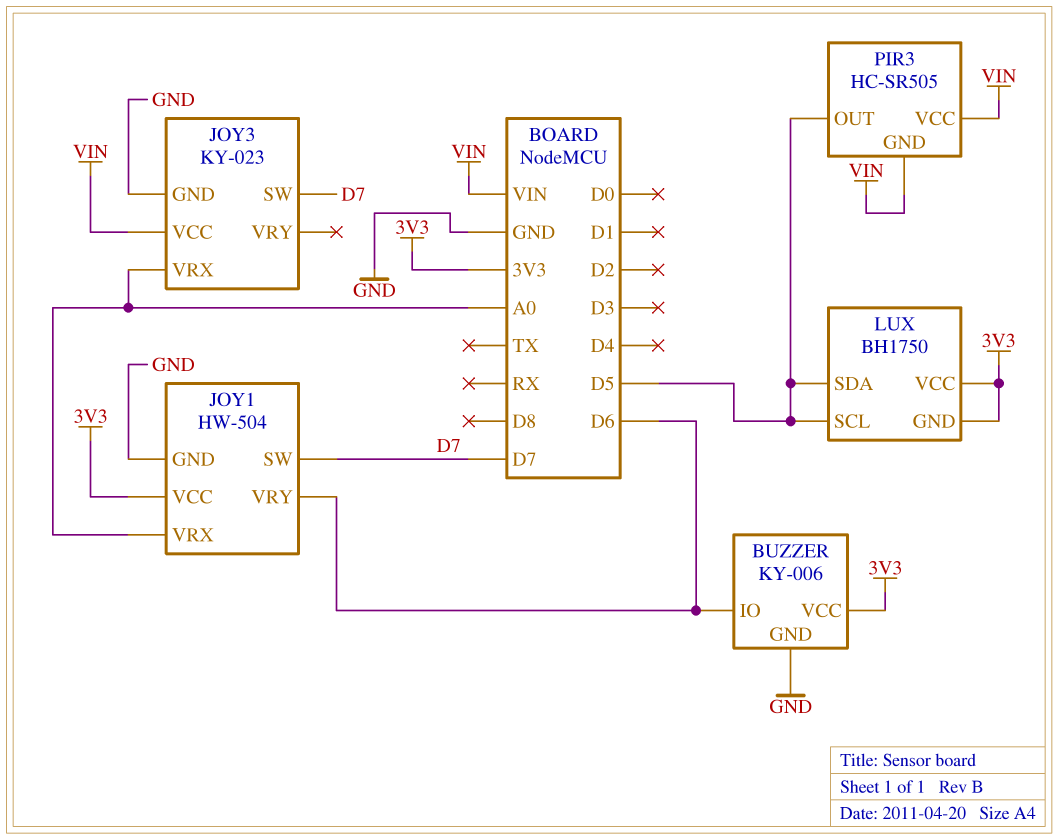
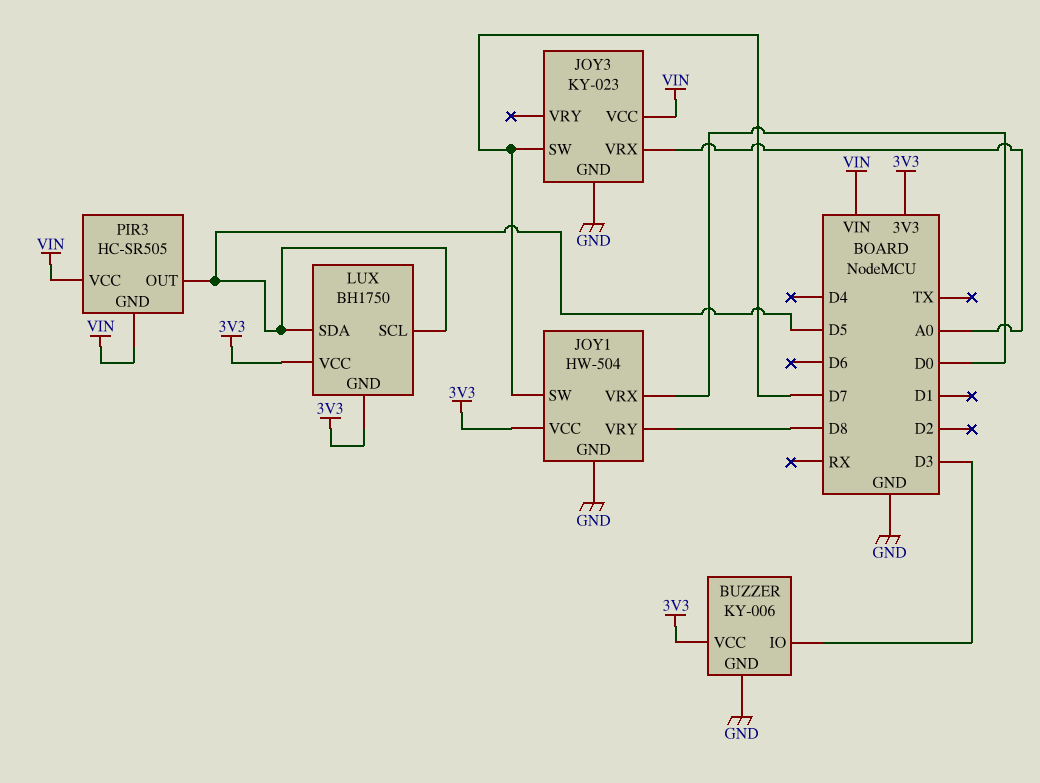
BUZZER pin IO: D6 -> D3
JOY1 pin VRX: A0 -> D0
JOY1 pin VRY: D6 -> D8

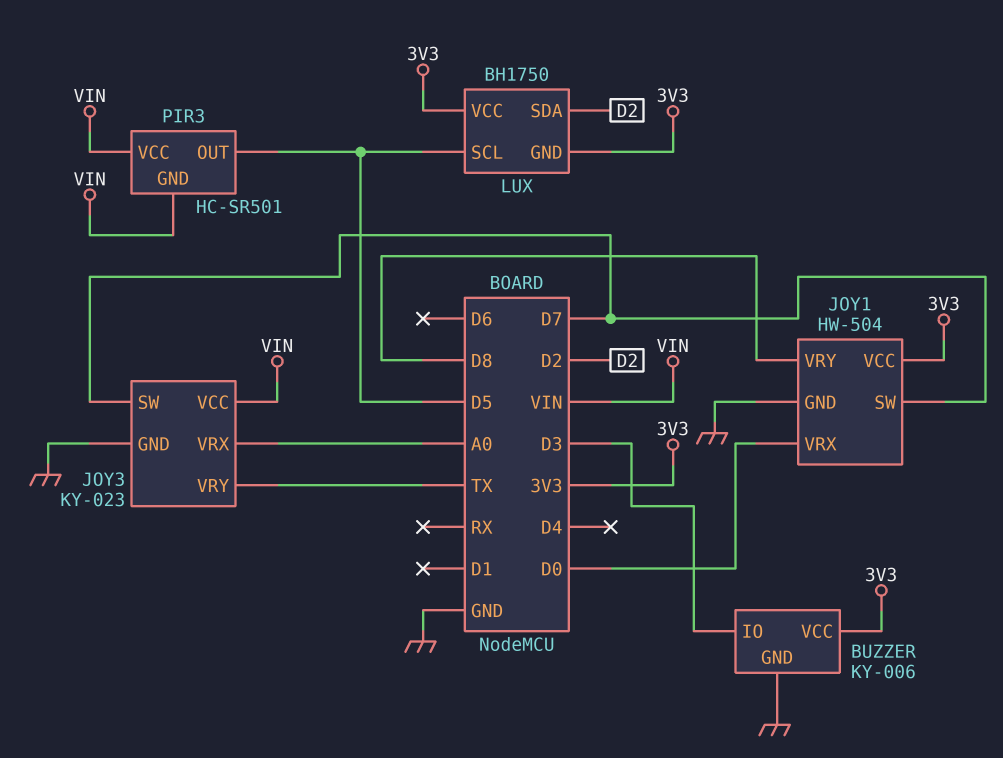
JOY3 pin VRY: none -> TX
LUX pin SDA: D5 -> D2
PIR3: HC-SR505 -> HC-SR501

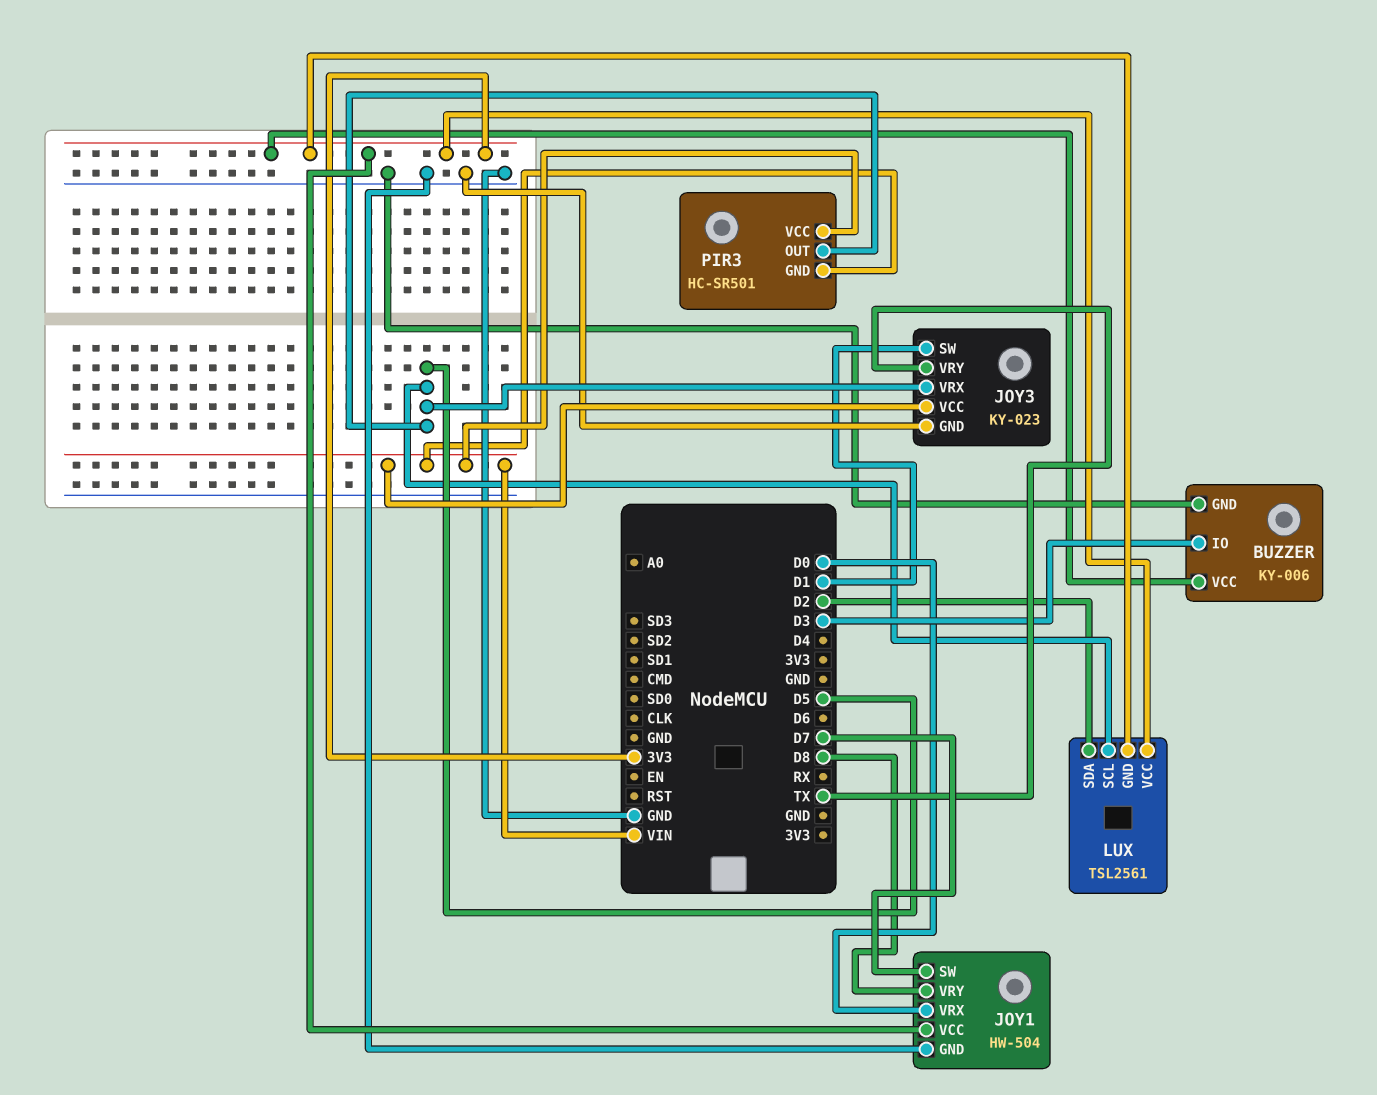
JOY3 pin SW: D7 -> D1
JOY3 pin VRX: A0 -> D5
LUX: BH1750 -> TSL2561

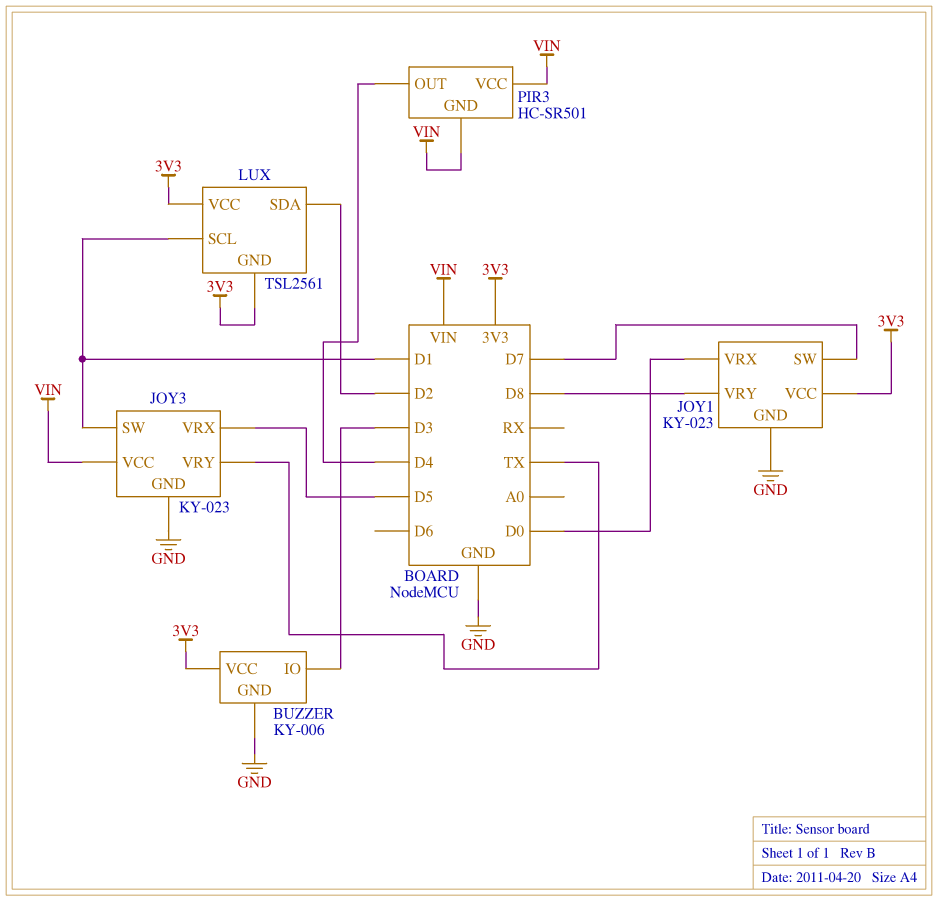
JOY1: HW-504 -> KY-023
LUX pin SCL: D5 -> D1
PIR3 pin OUT: D5 -> D4

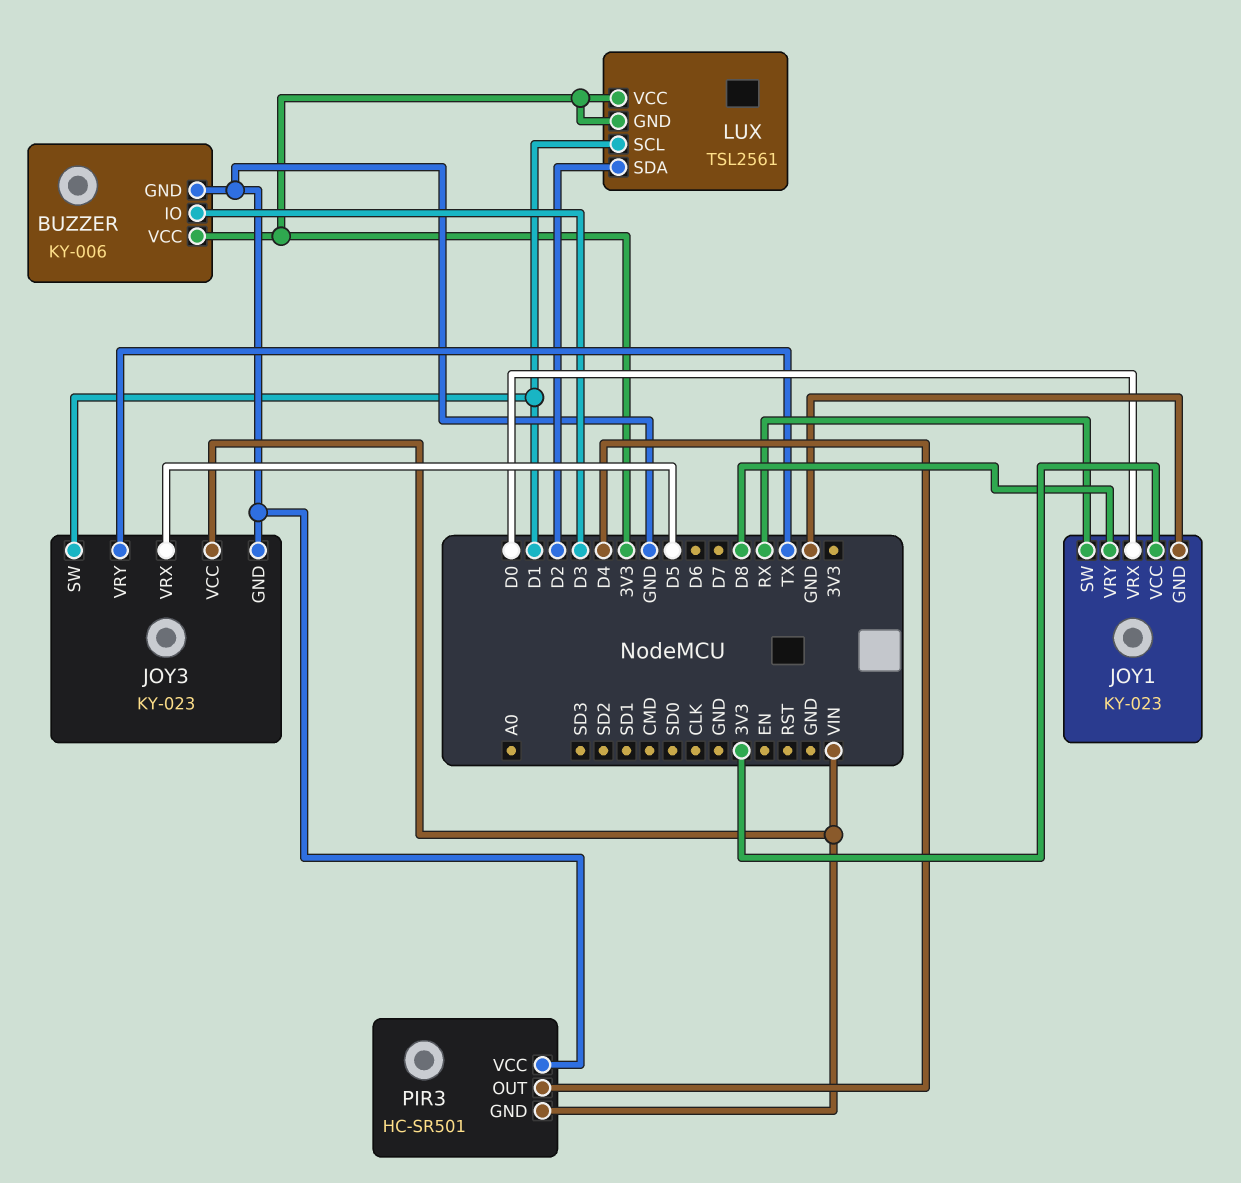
JOY1 pin SW: D7 -> RX
PIR3 pin VCC: VIN -> GND

